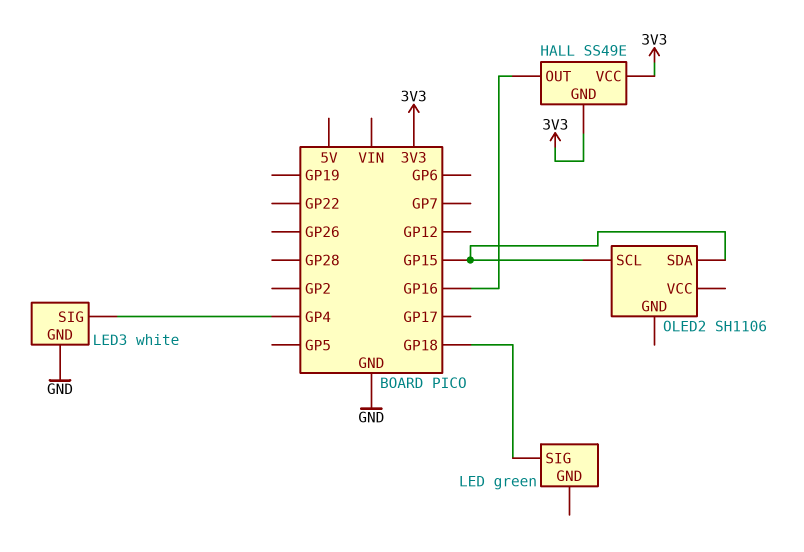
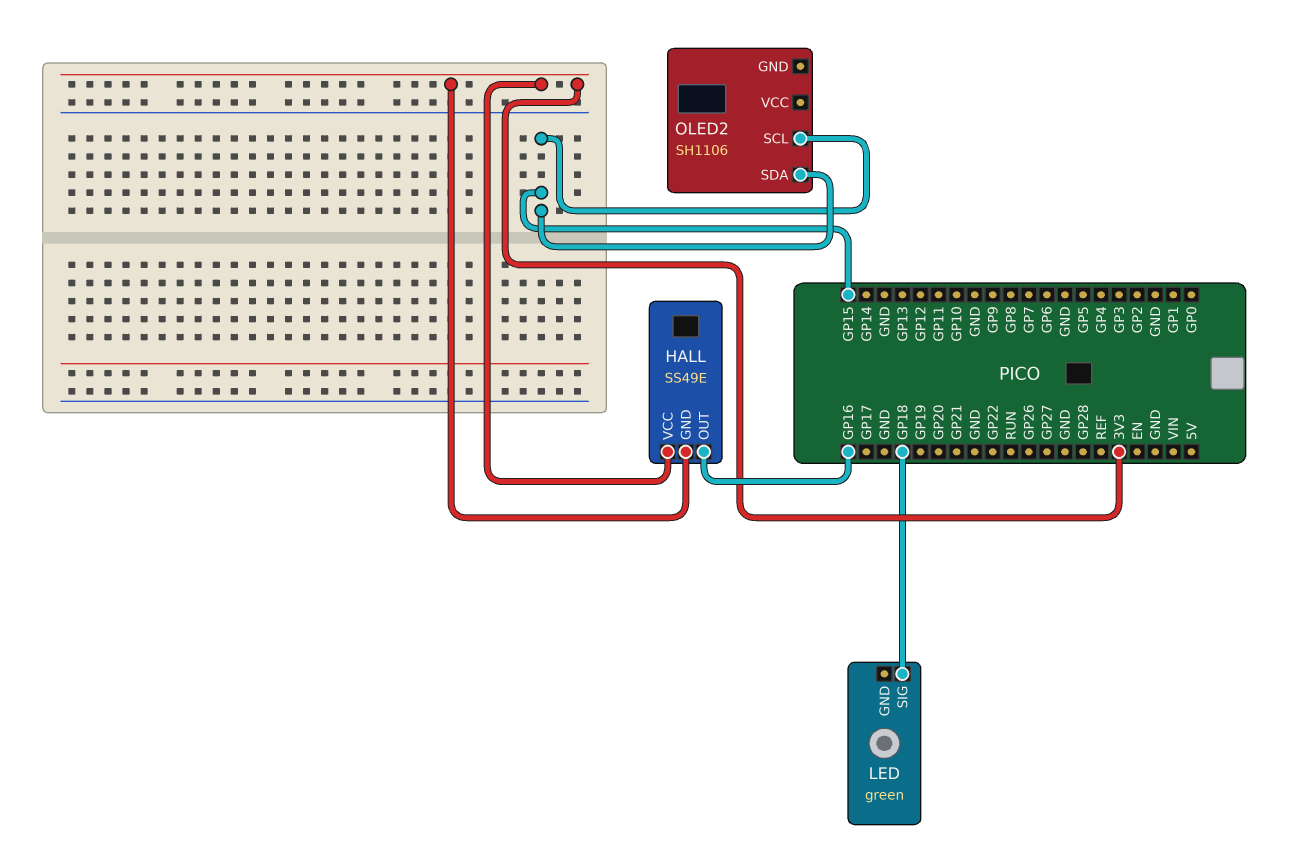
LED3: white -> none
LED3 pin GND: GND -> none
LED3 pin SIG: GP4 -> none

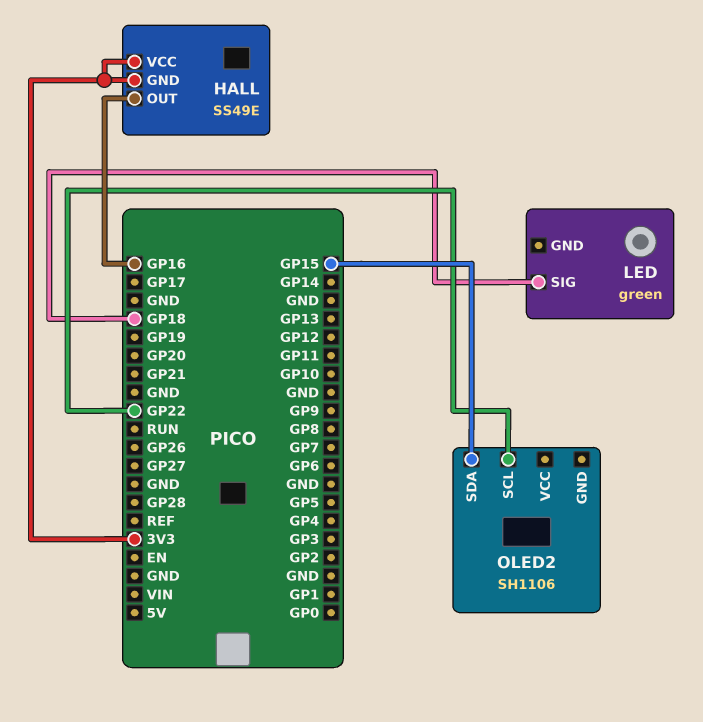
OLED2 pin SCL: GP15 -> GP22

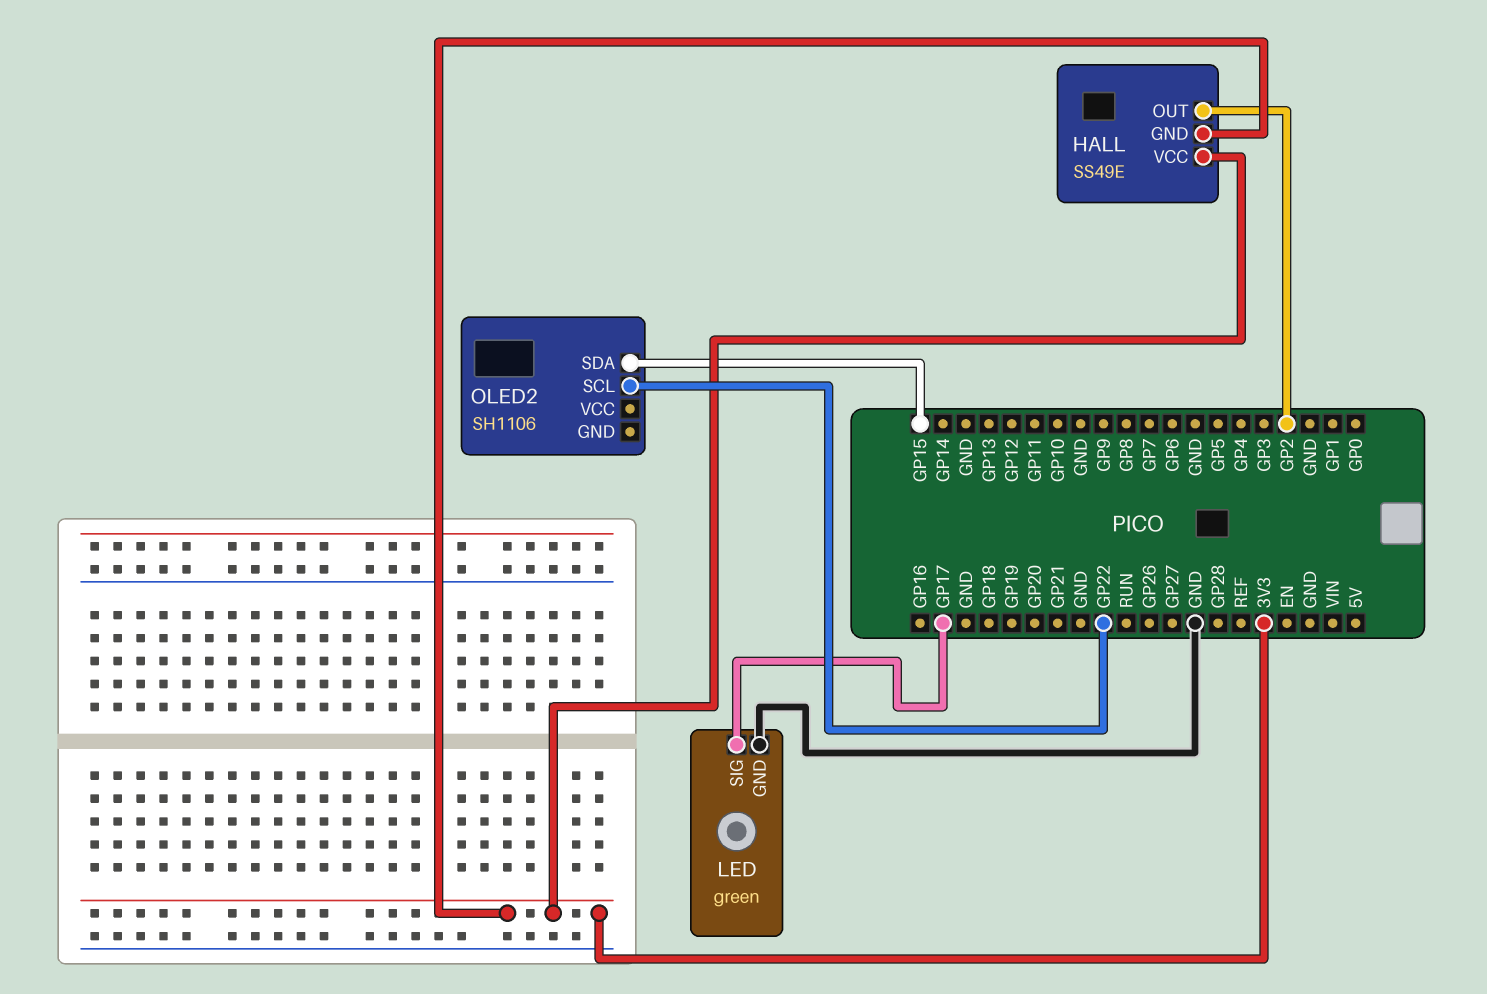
HALL pin OUT: GP16 -> GP2
LED pin GND: none -> GND
LED pin SIG: GP18 -> GP17

